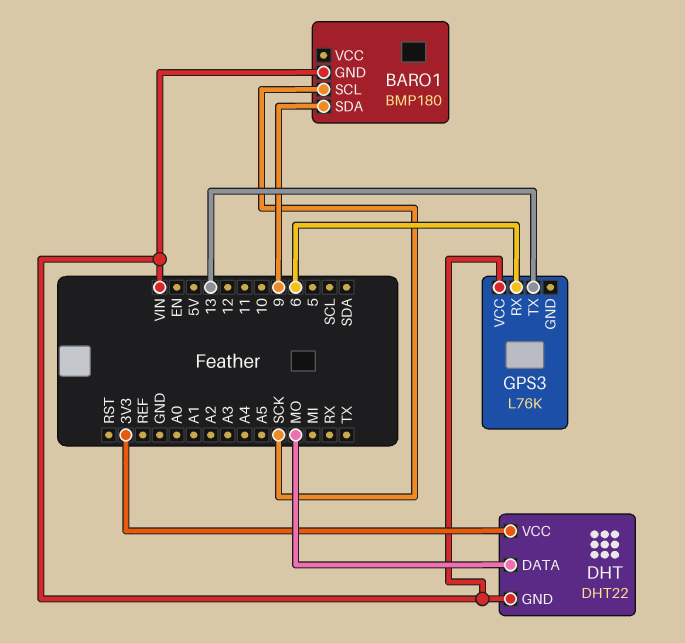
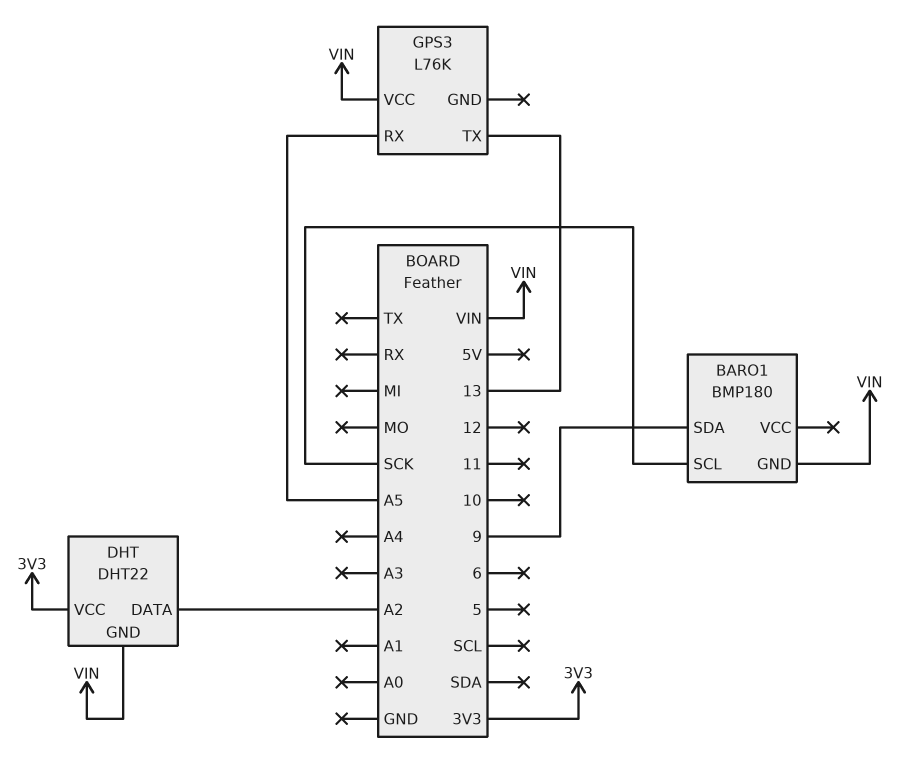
DHT pin DATA: MO -> A2
GPS3 pin RX: 6 -> A5

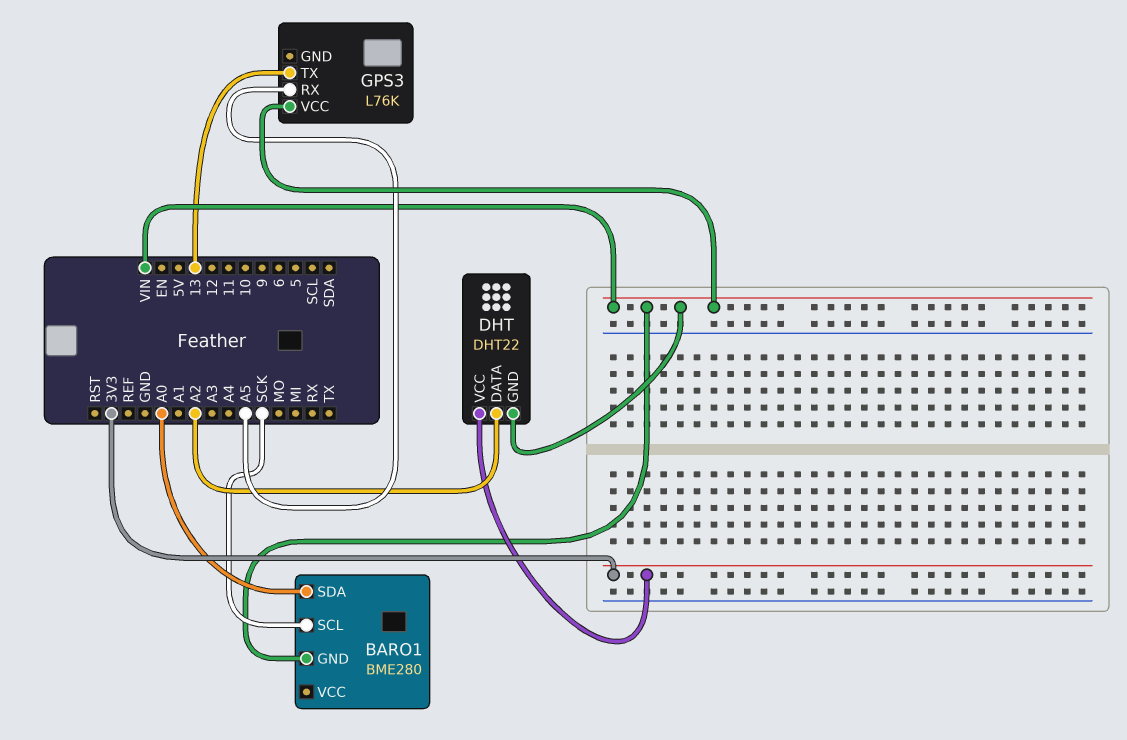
BARO1: BMP180 -> BME280
BARO1 pin SDA: 9 -> A0

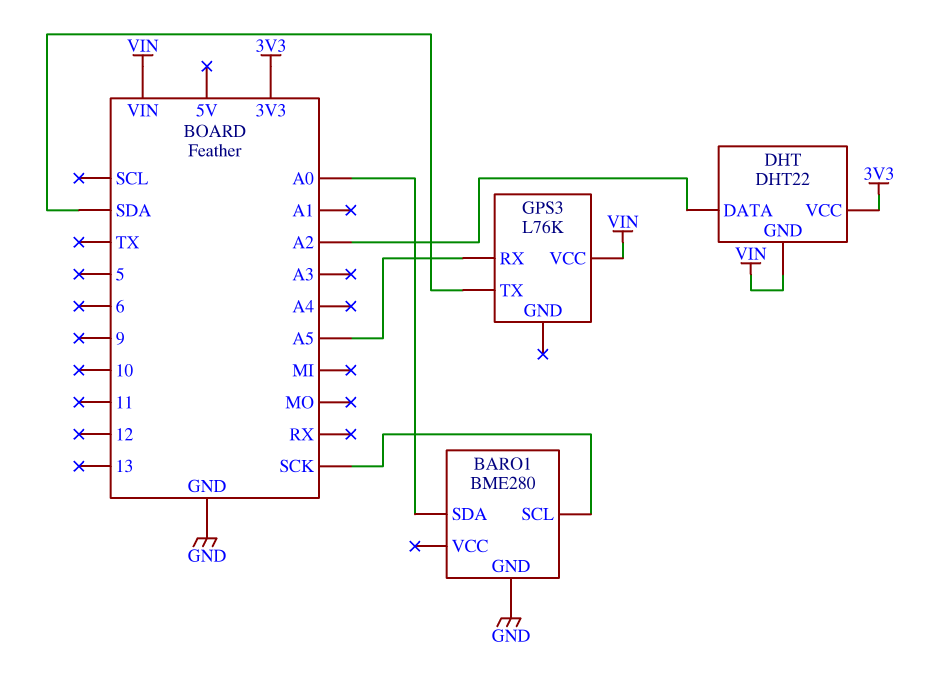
BARO1 pin GND: VIN -> GND
GPS3 pin TX: 13 -> SDA

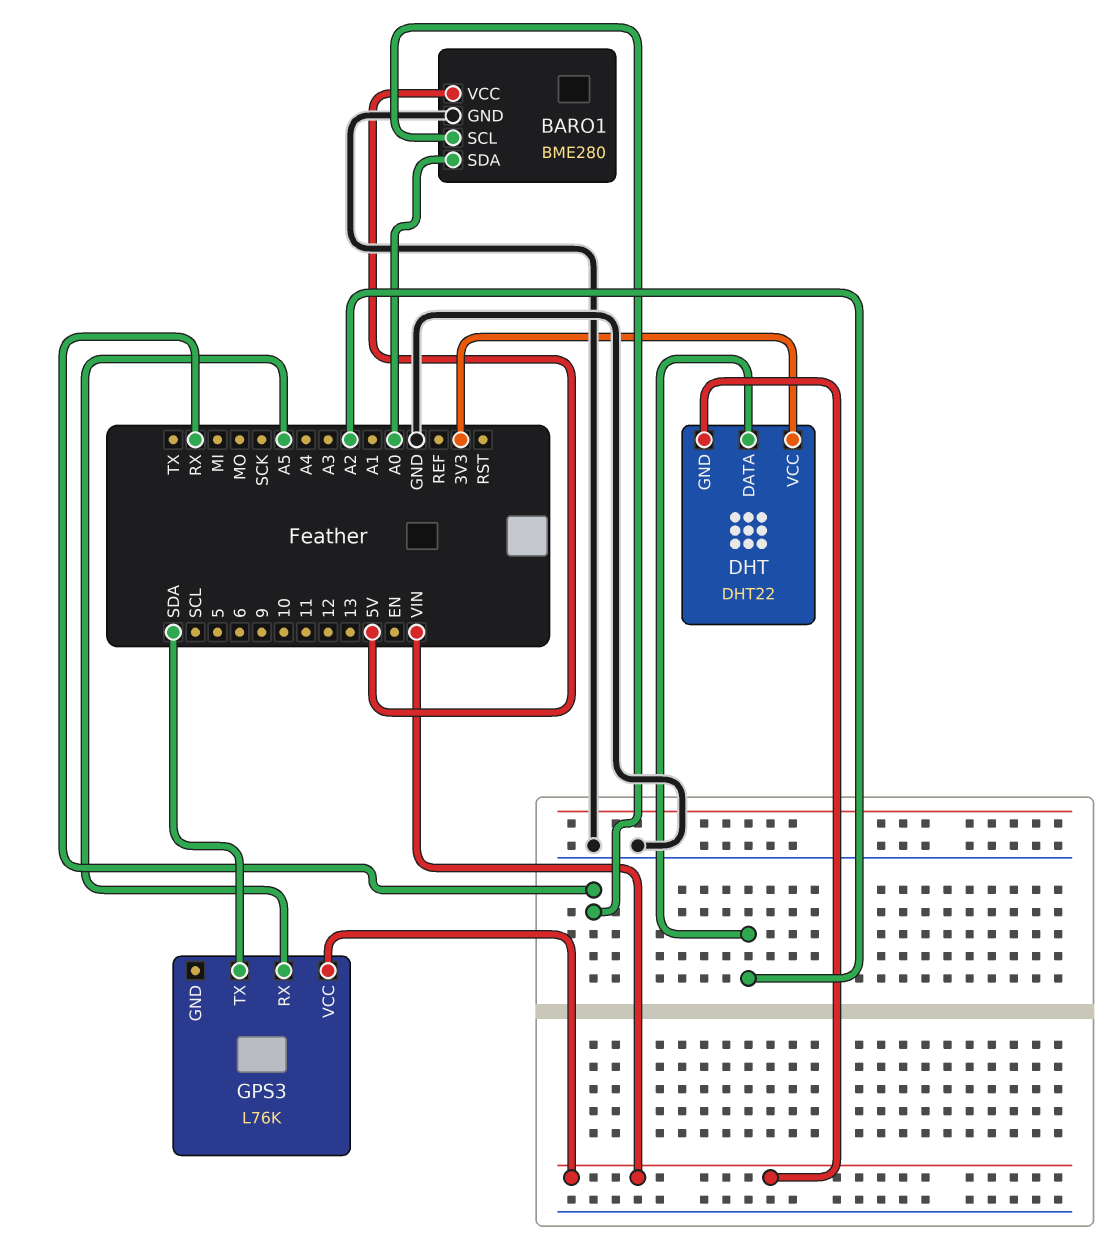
BARO1 pin SCL: SCK -> RX
BARO1 pin VCC: none -> 5V

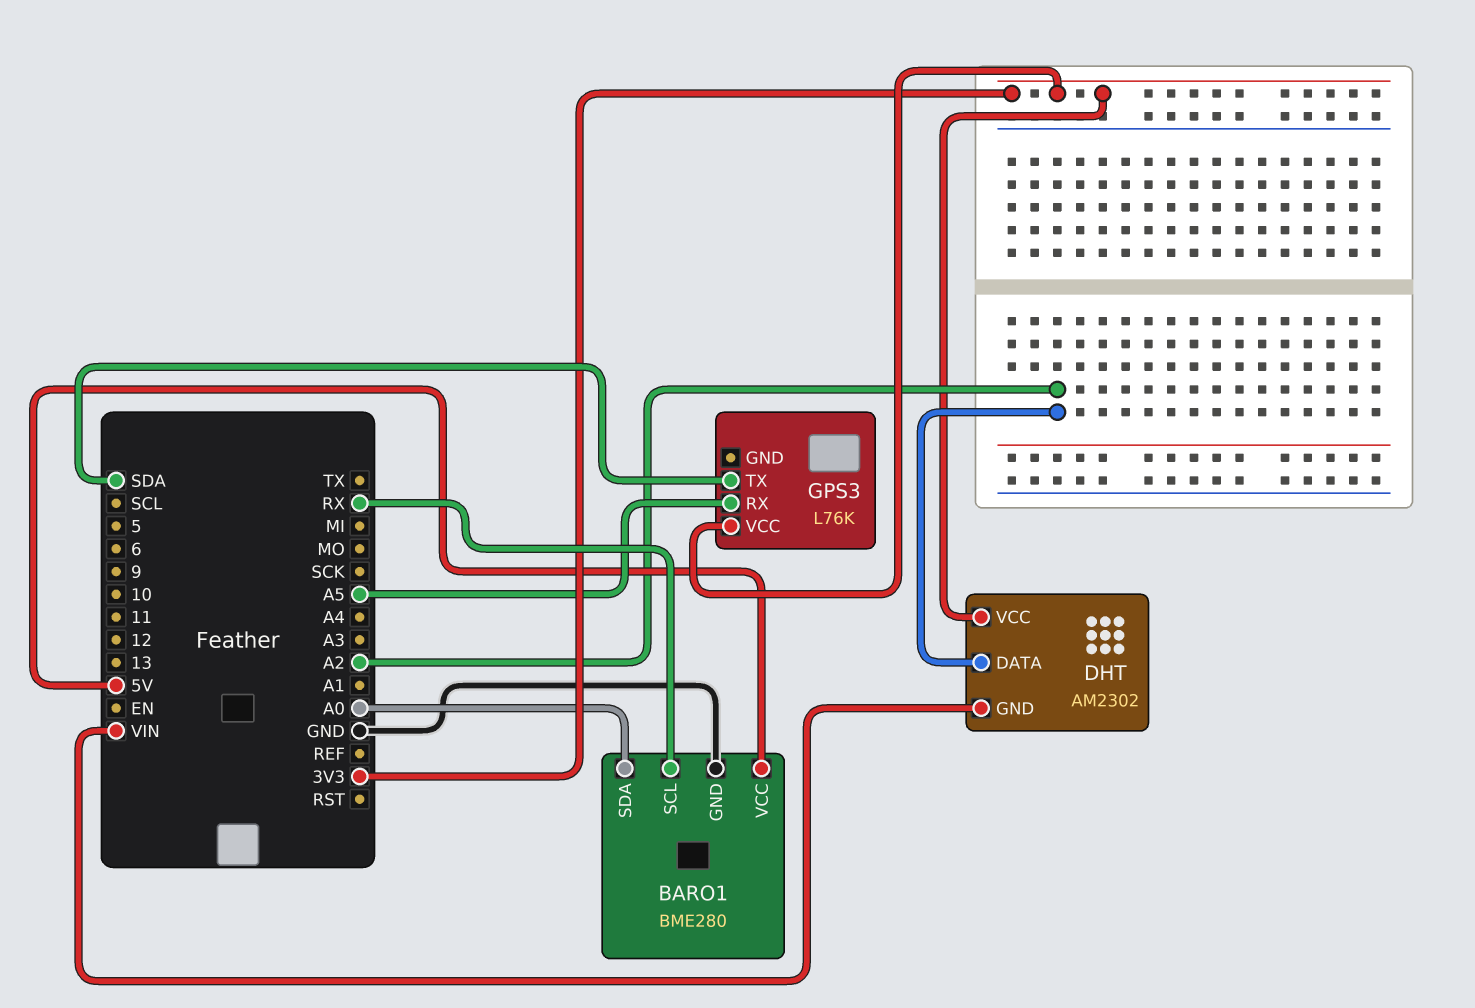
DHT: DHT22 -> AM2302
GPS3 pin VCC: VIN -> 3V3

